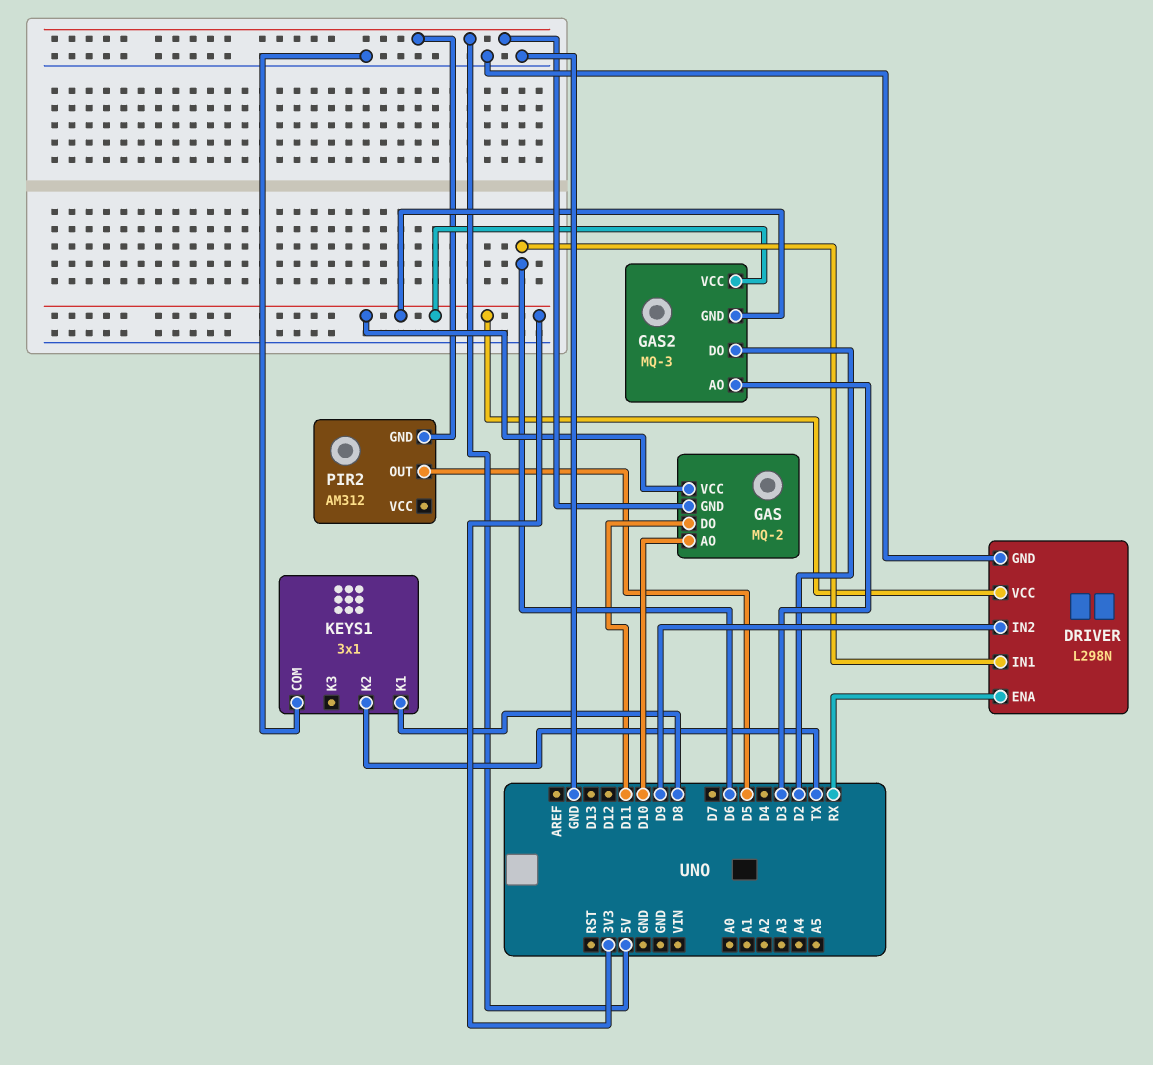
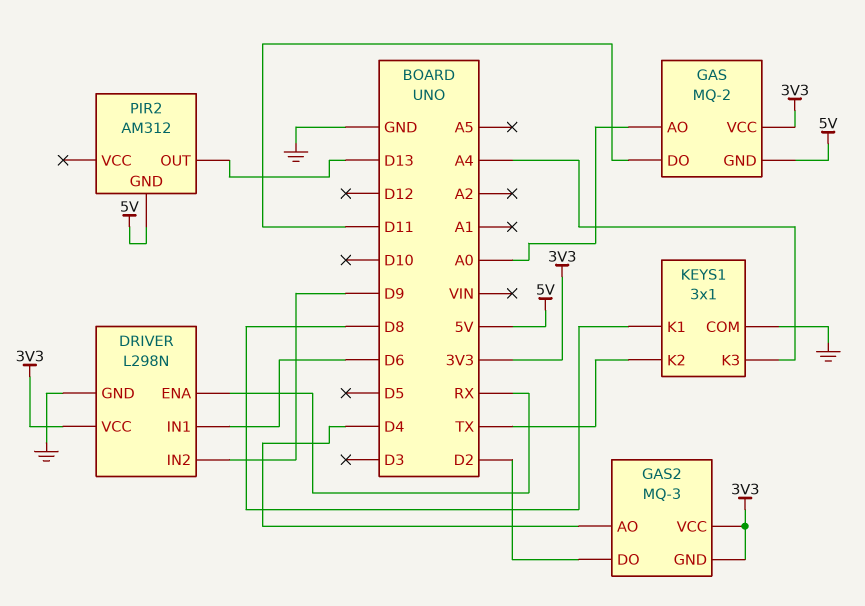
GAS pin AO: D10 -> A0
GAS2 pin AO: D3 -> D4
KEYS1 pin K3: none -> A4
PIR2 pin OUT: D5 -> D13

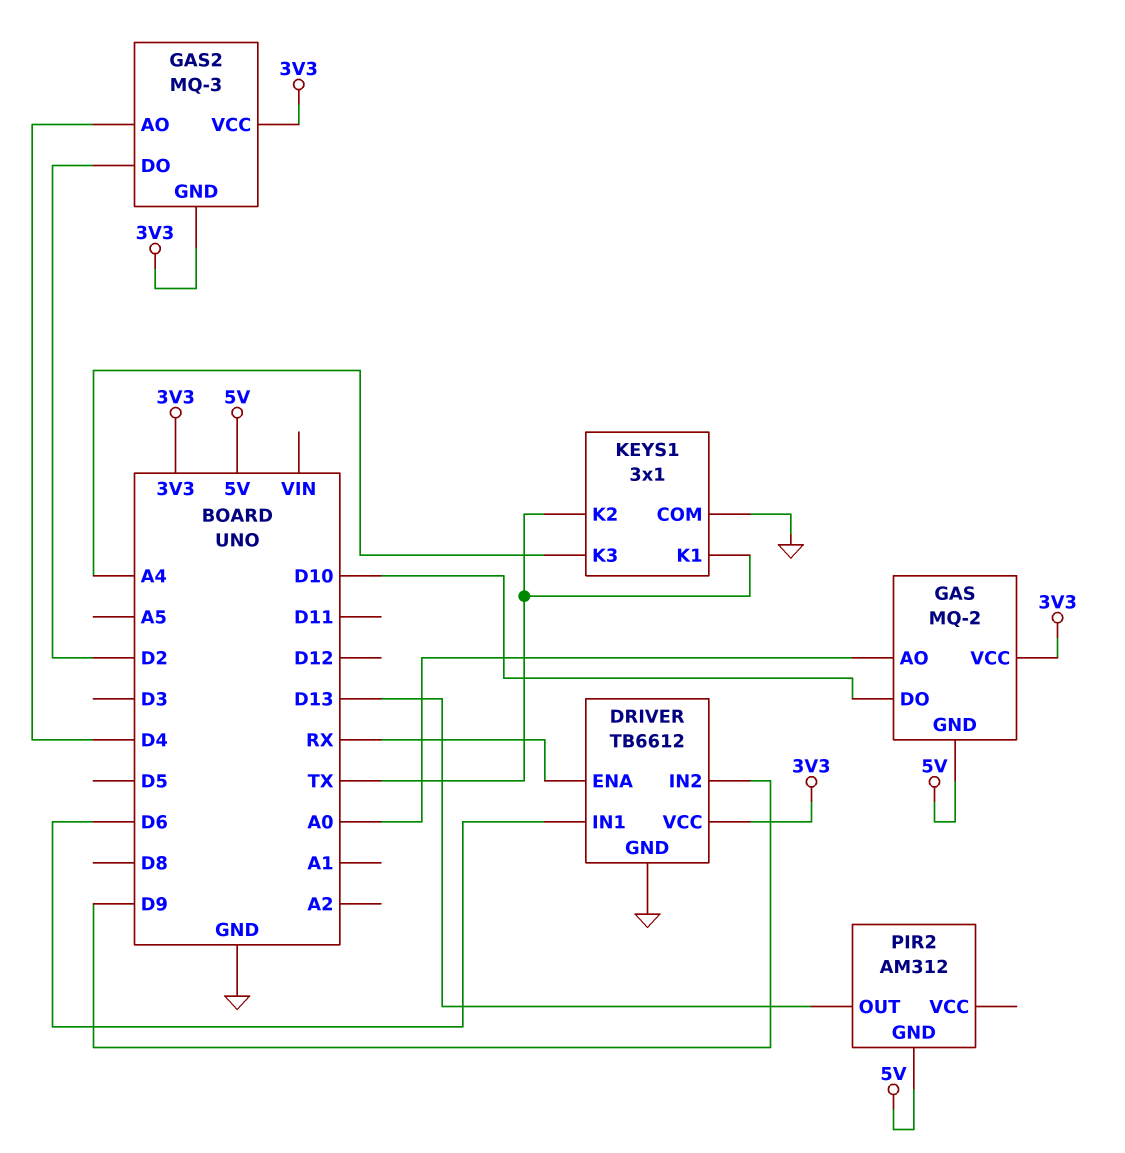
DRIVER: L298N -> TB6612
GAS pin DO: D11 -> D10
KEYS1 pin K1: D8 -> TX

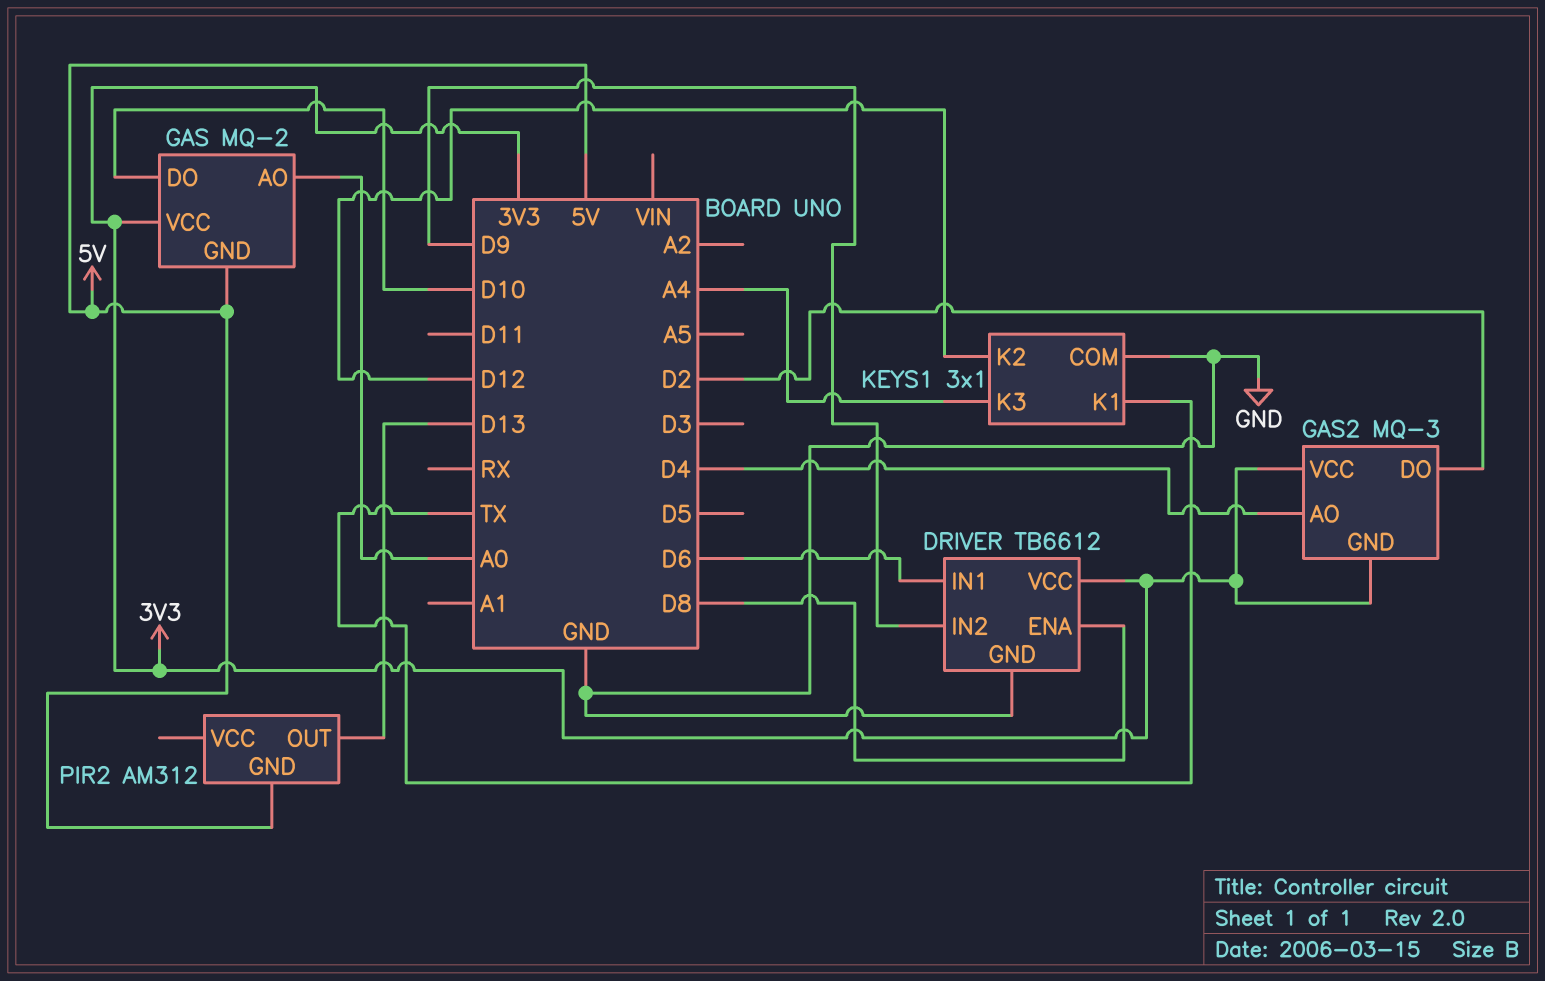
DRIVER pin ENA: RX -> D8
KEYS1 pin K2: TX -> D12

